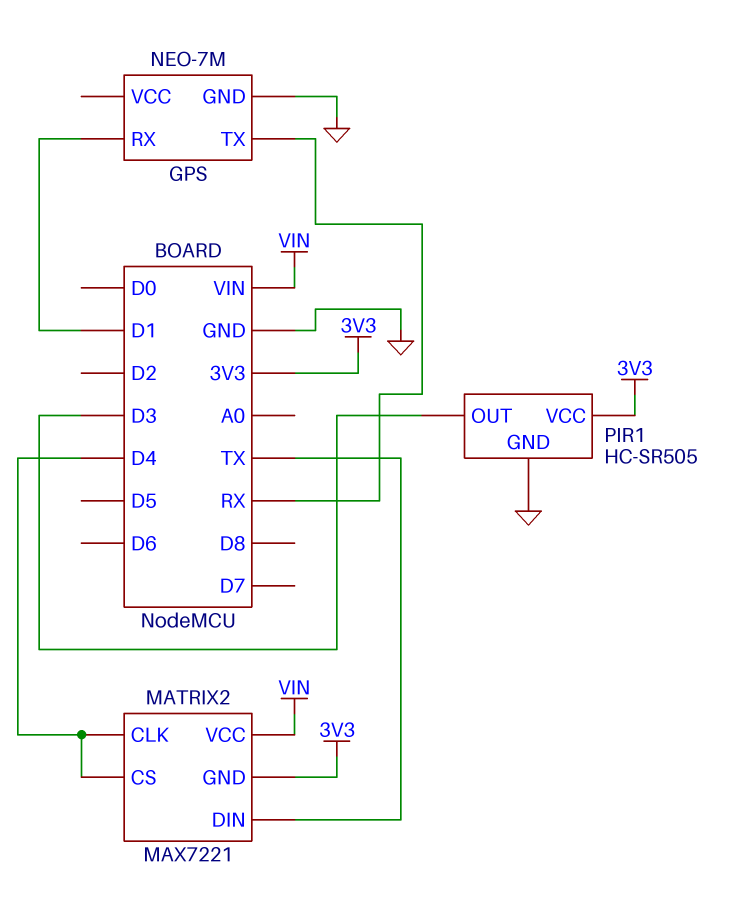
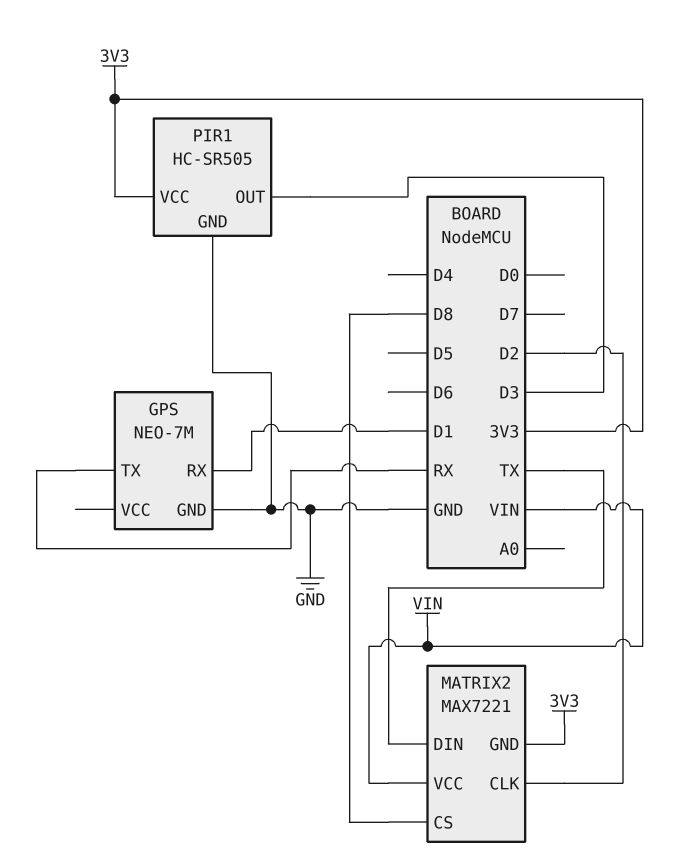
MATRIX2 pin CLK: D4 -> D2
MATRIX2 pin CS: D4 -> D8

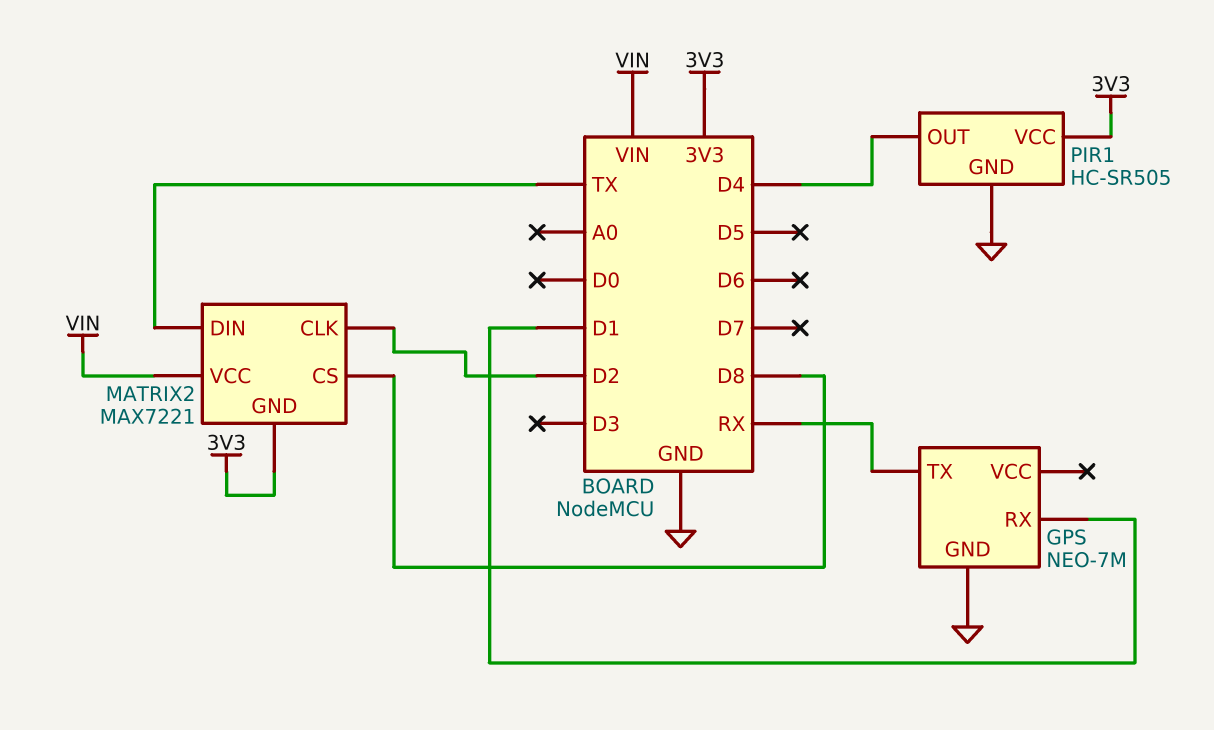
PIR1 pin OUT: D3 -> D4

